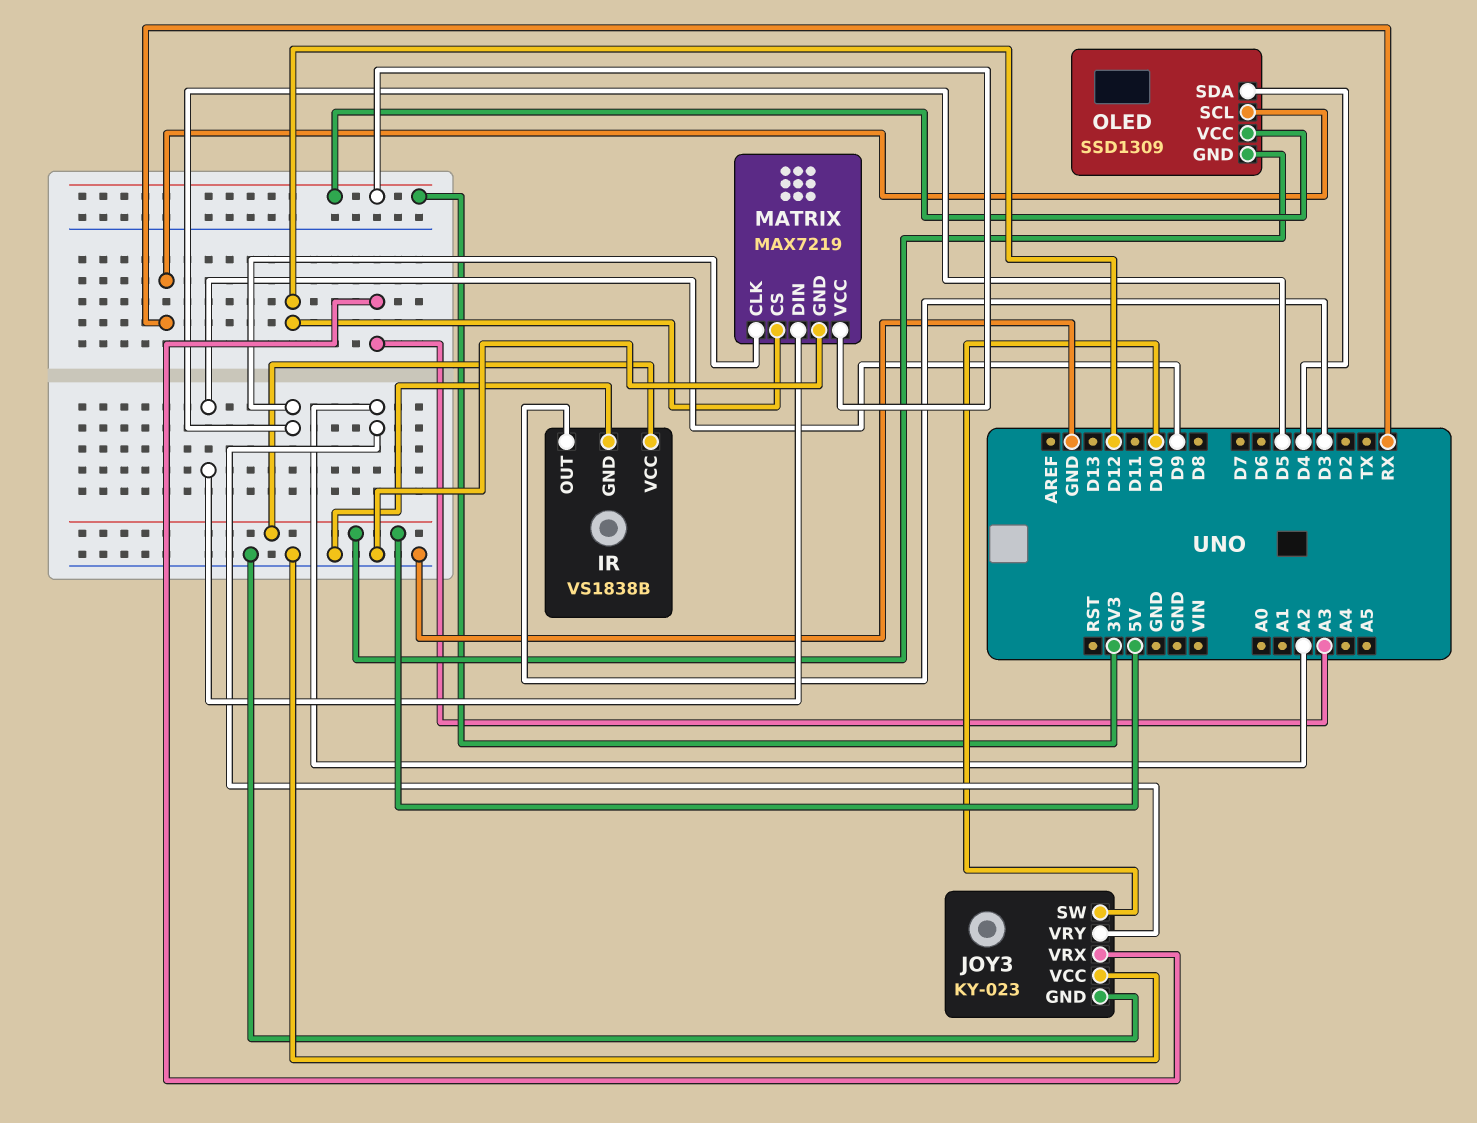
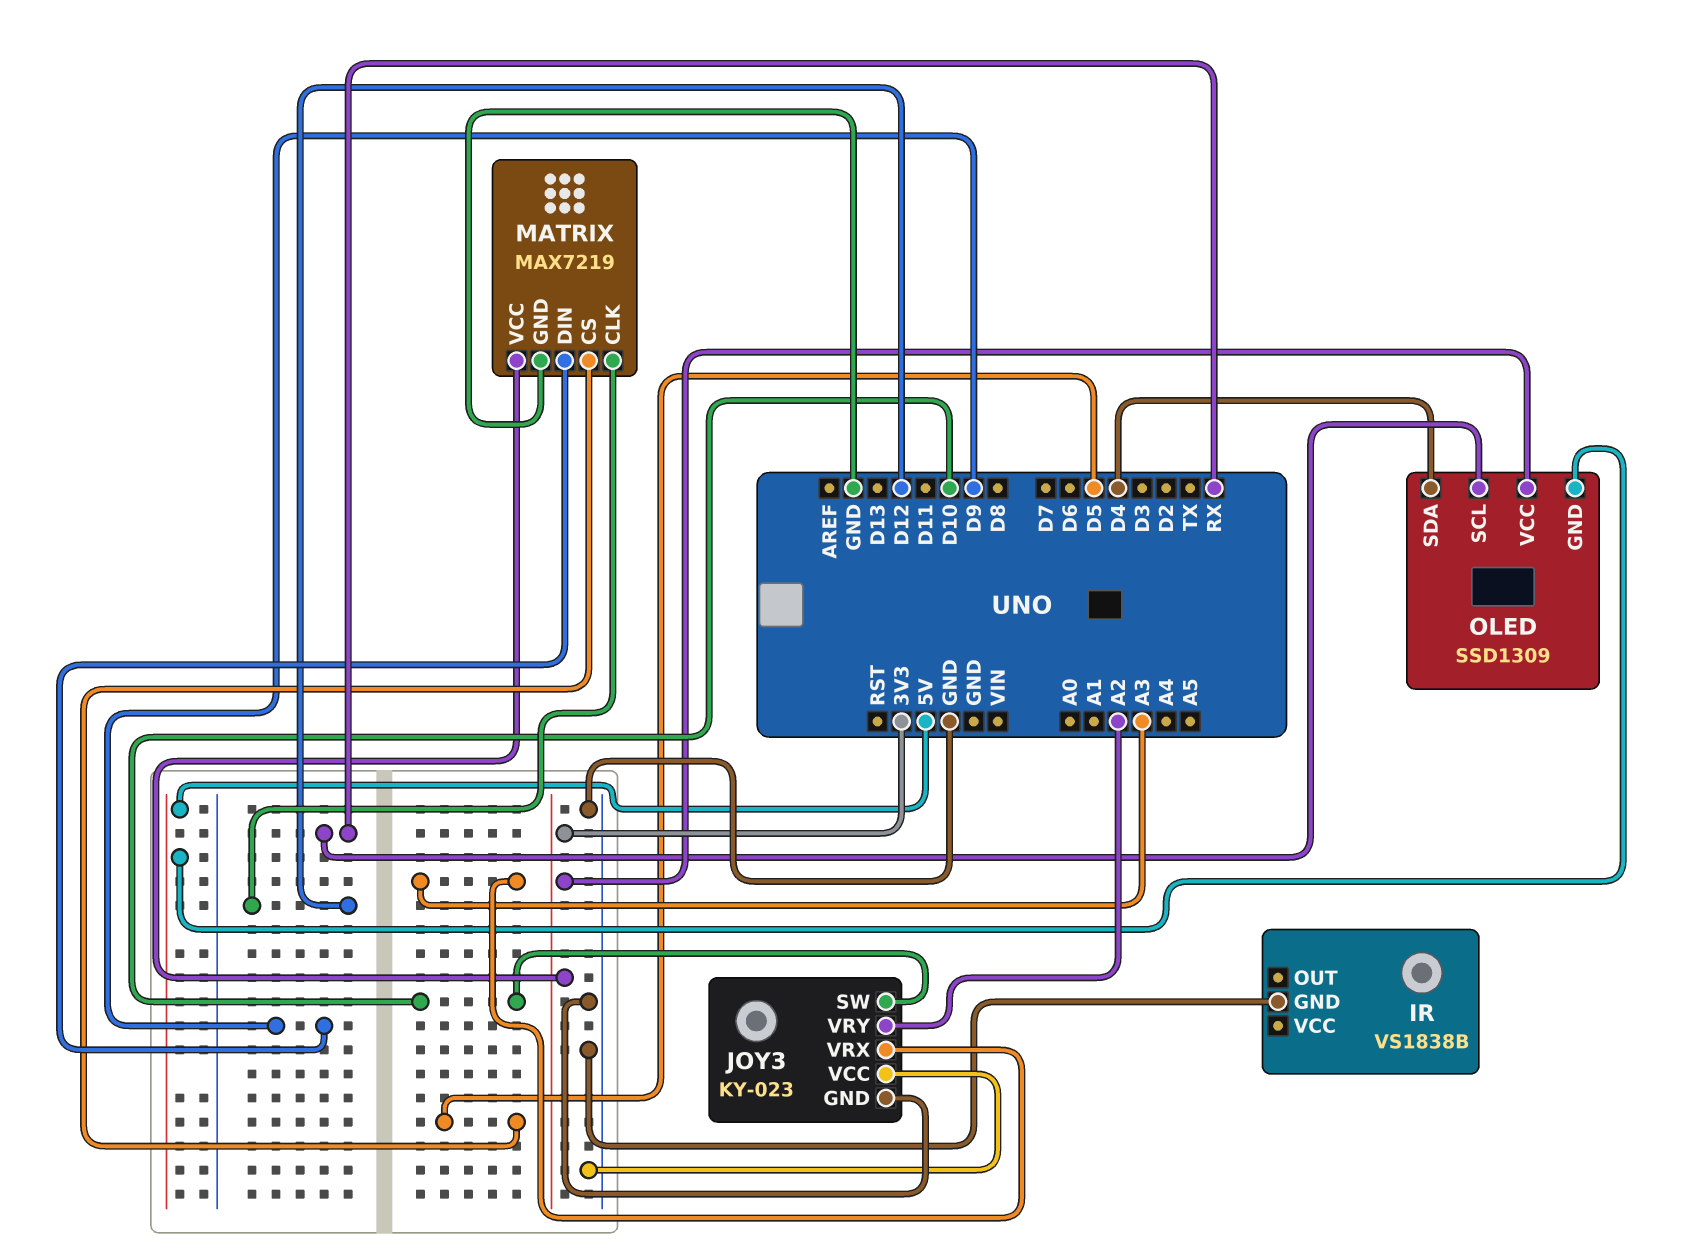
IR pin OUT: D3 -> none
IR pin VCC: 5V -> none
MATRIX pin CLK: D5 -> D12
MATRIX pin CS: D12 -> D5

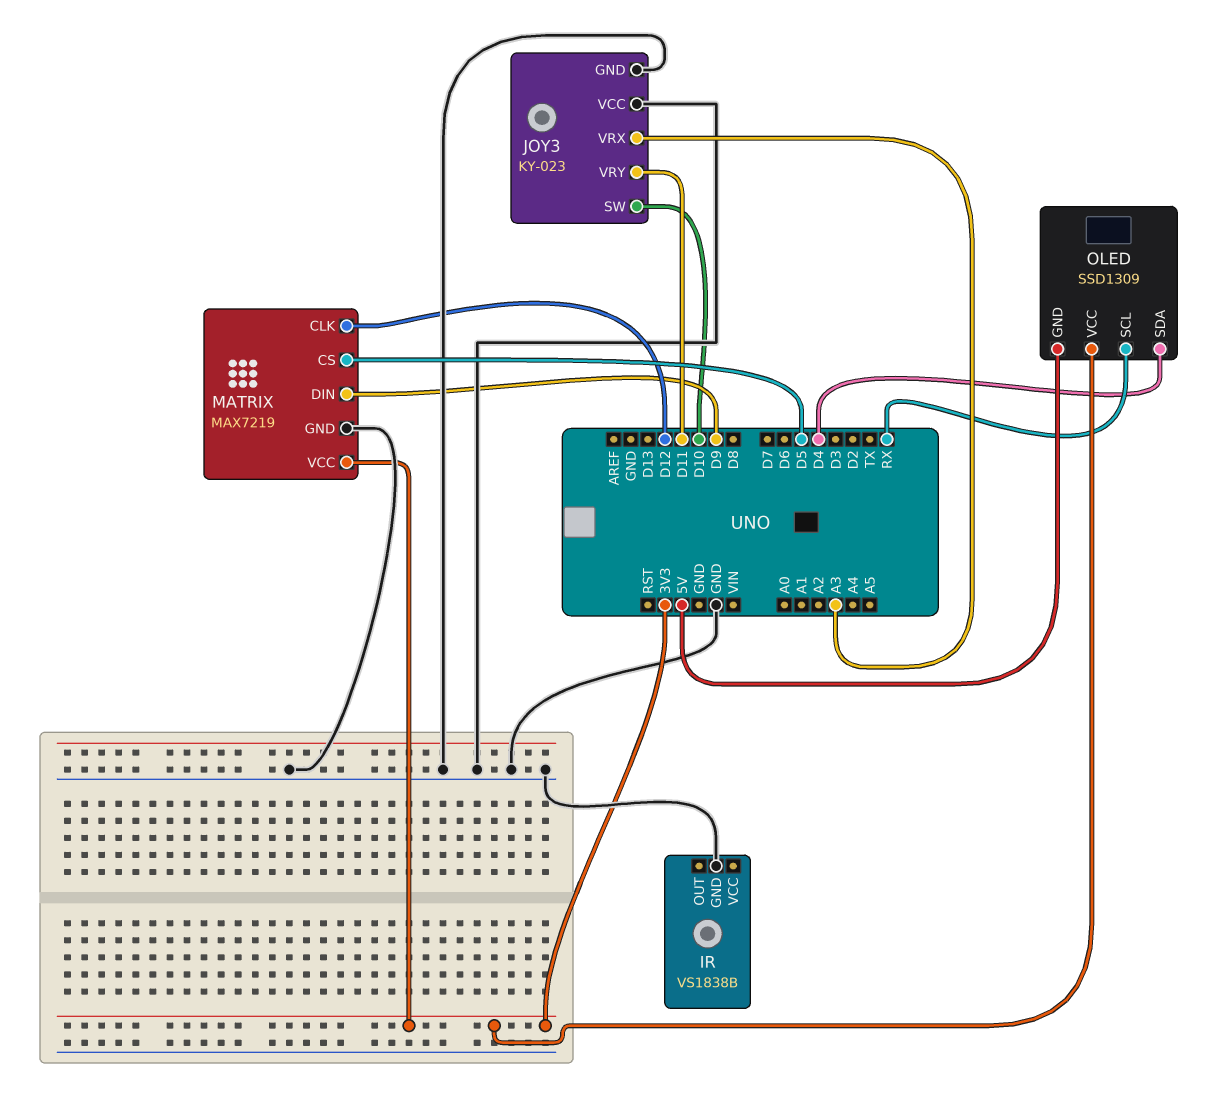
JOY3 pin VRY: A2 -> D11

